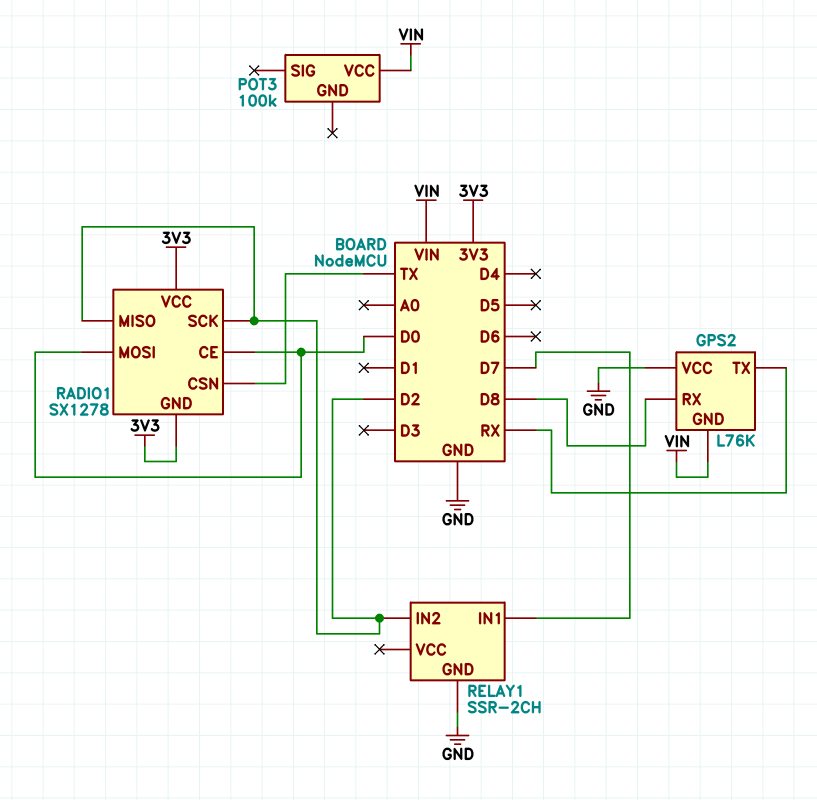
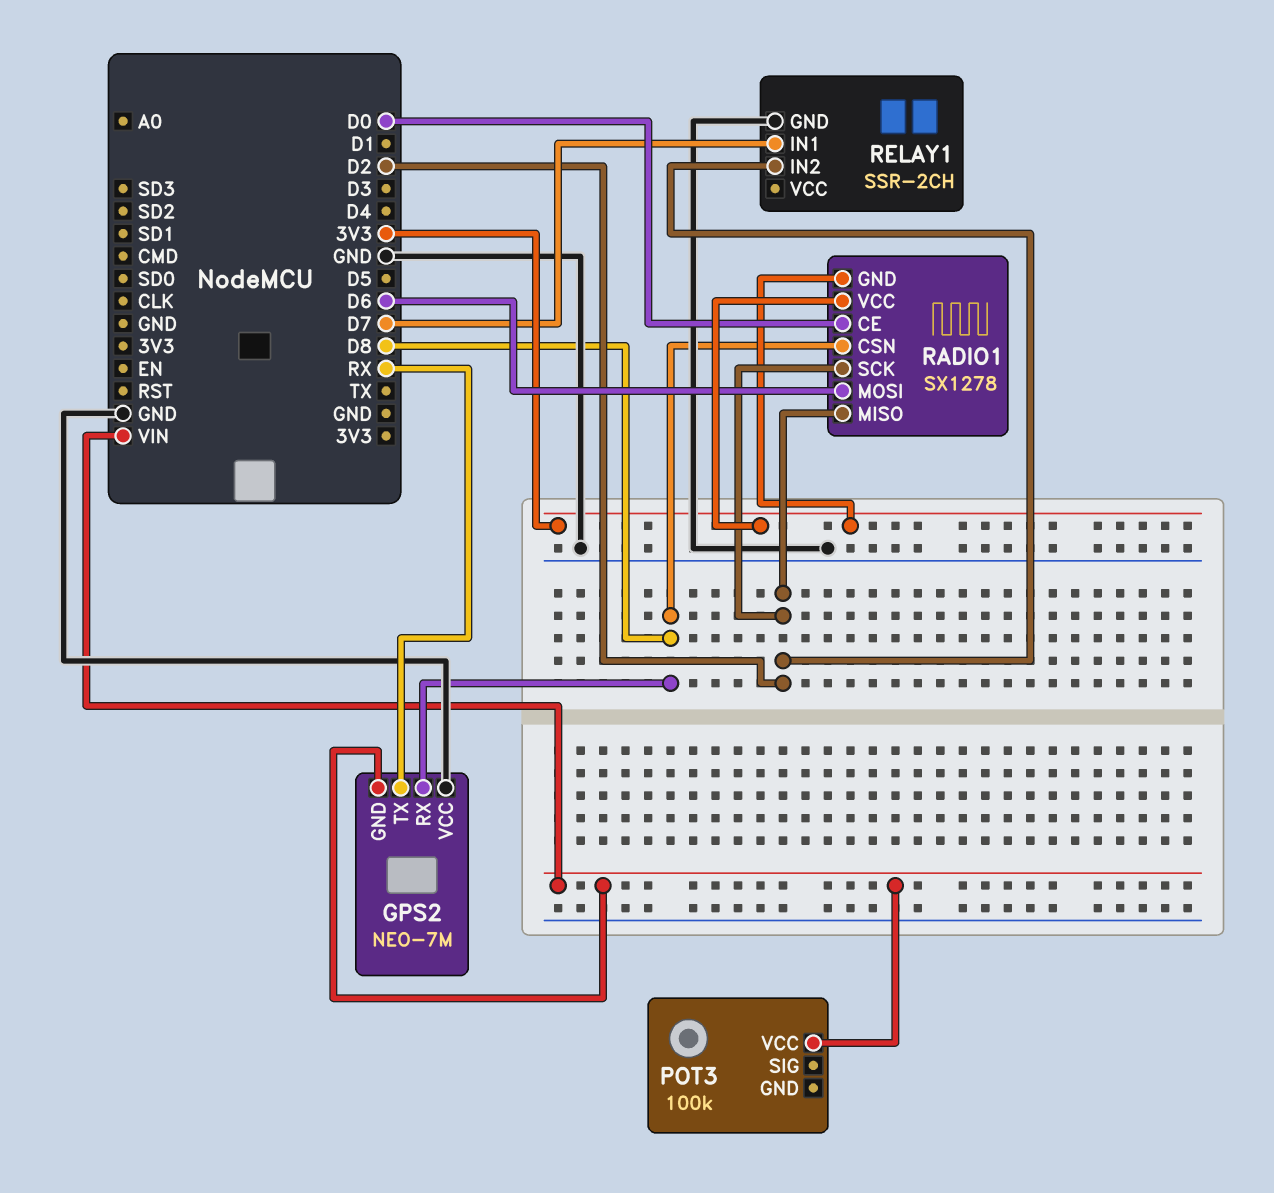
GPS2: L76K -> NEO-7M
RADIO1 pin CSN: TX -> D8
RADIO1 pin MOSI: D0 -> D6

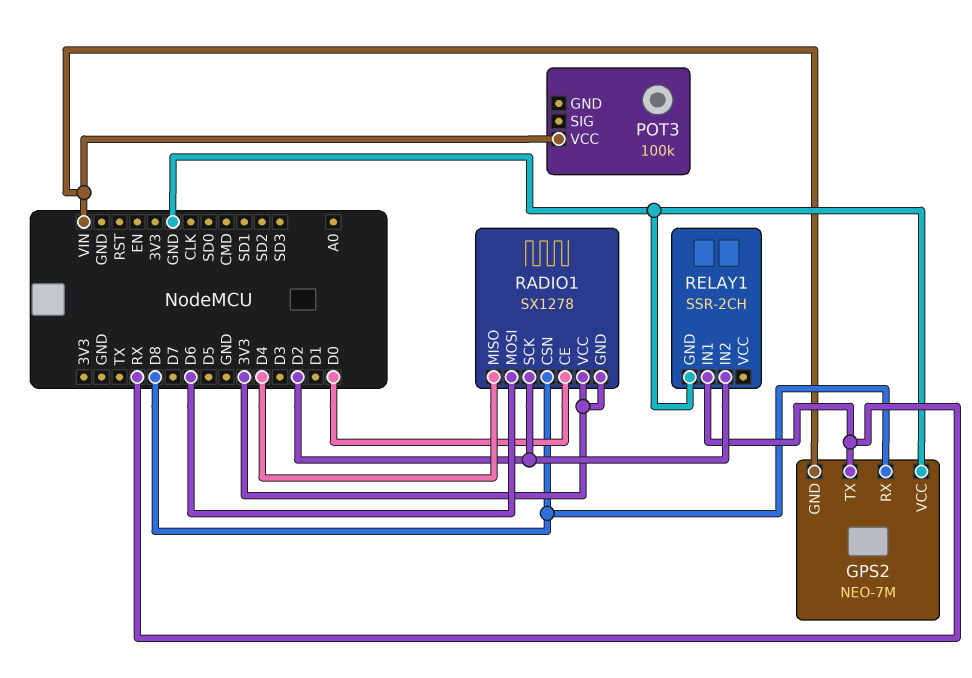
RADIO1 pin MISO: D2 -> D4
RELAY1 pin IN1: D7 -> RX

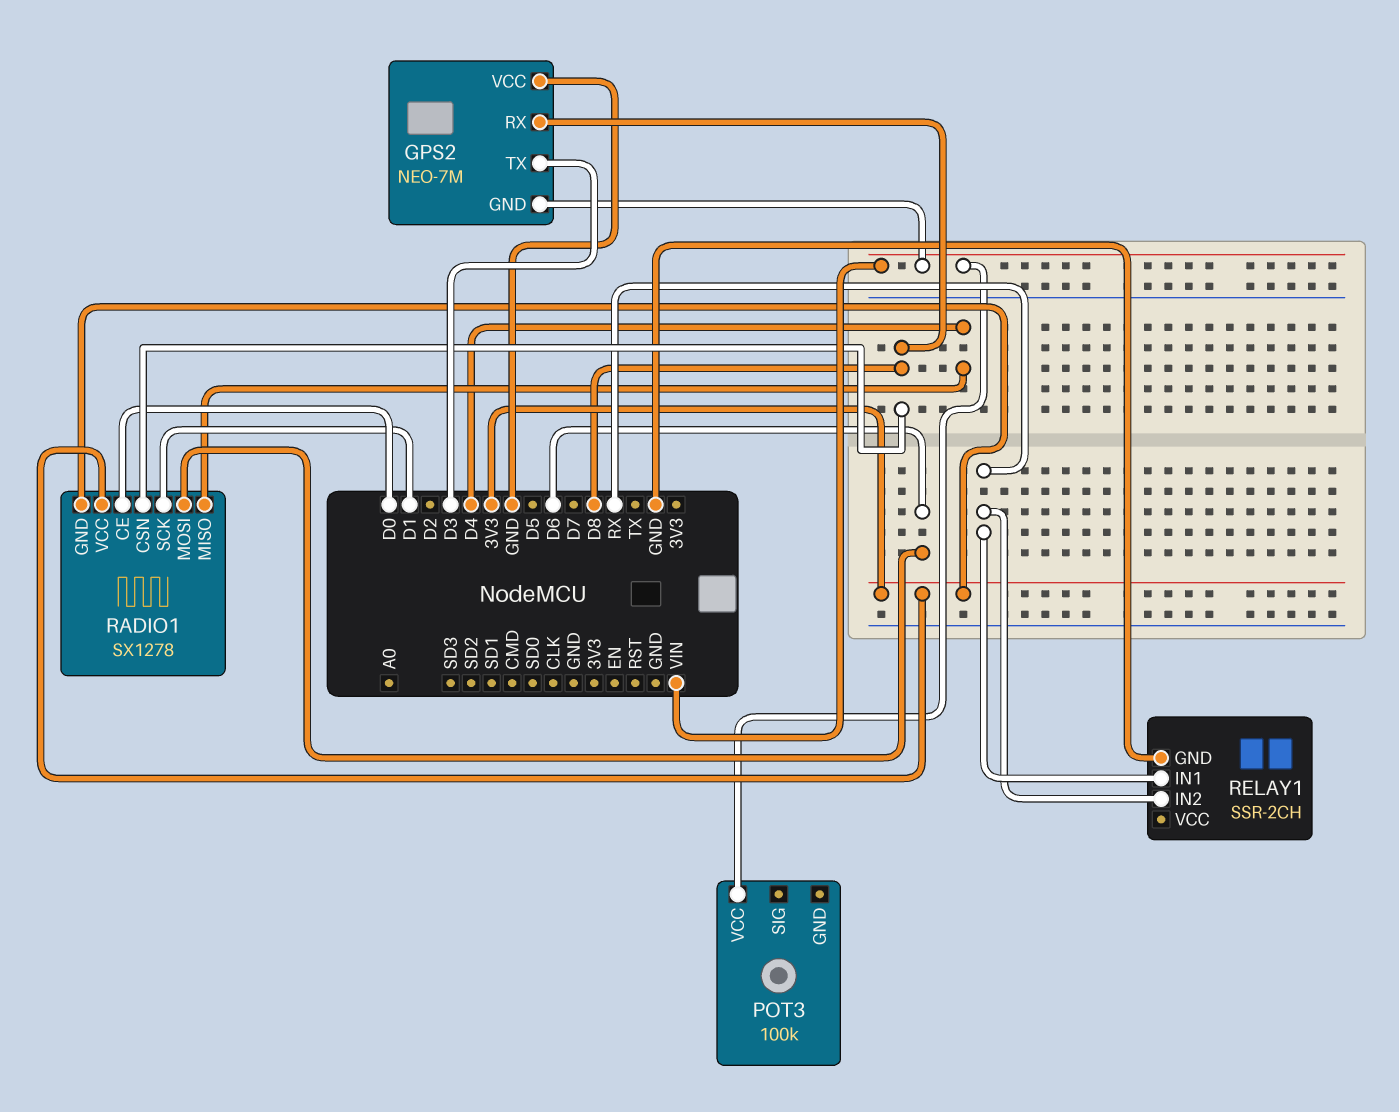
GPS2 pin TX: RX -> D3
RADIO1 pin SCK: D2 -> D1
RELAY1 pin IN2: D2 -> RX

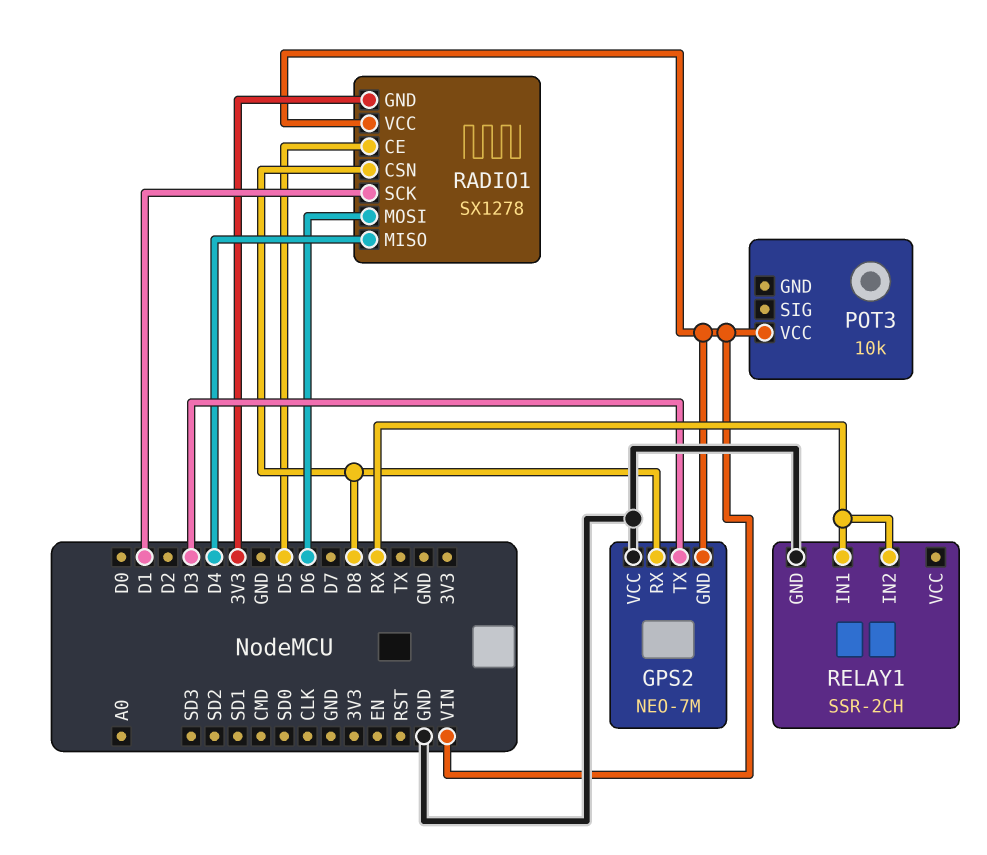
POT3: 100k -> 10k
RADIO1 pin CE: D0 -> D5
RADIO1 pin VCC: 3V3 -> VIN

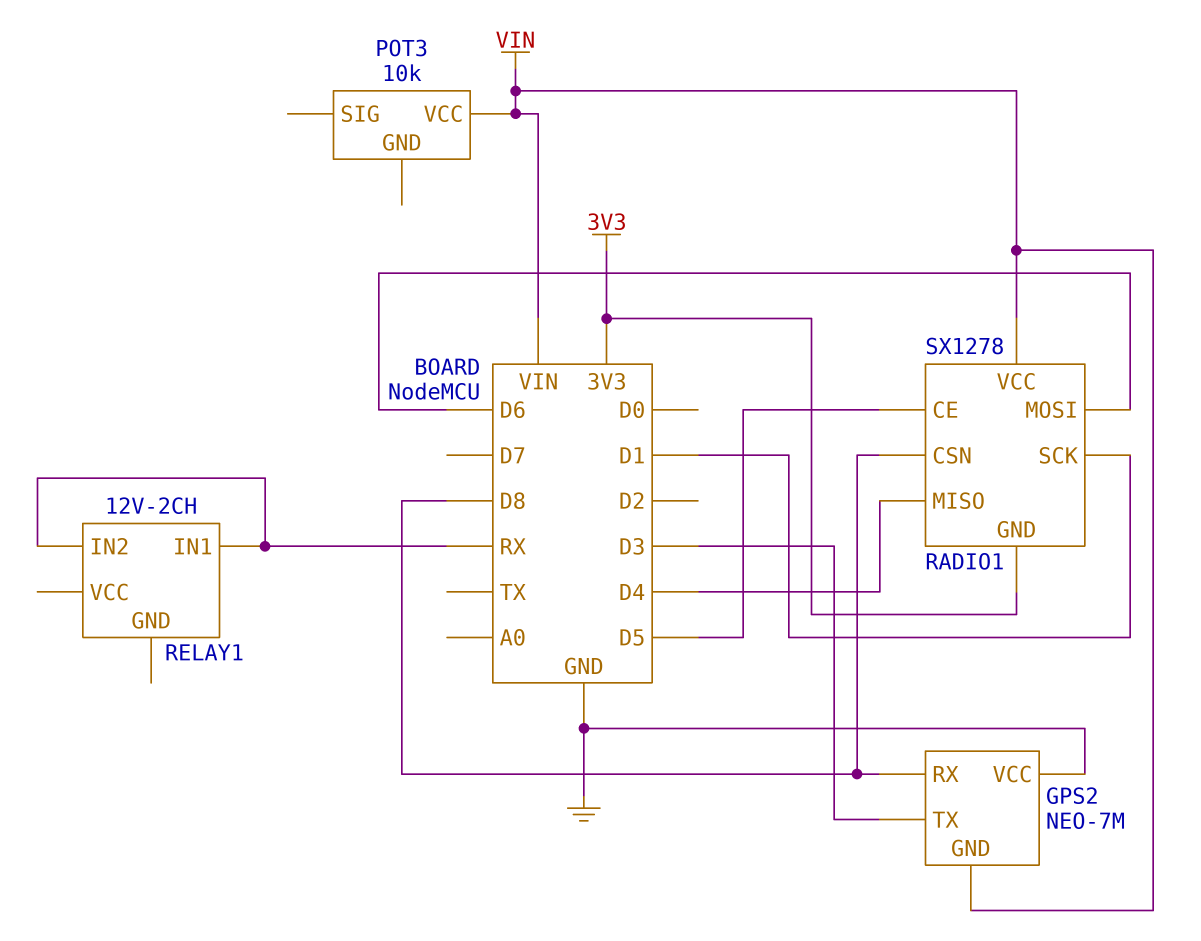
RELAY1: SSR-2CH -> 12V-2CH
RELAY1 pin GND: GND -> none

